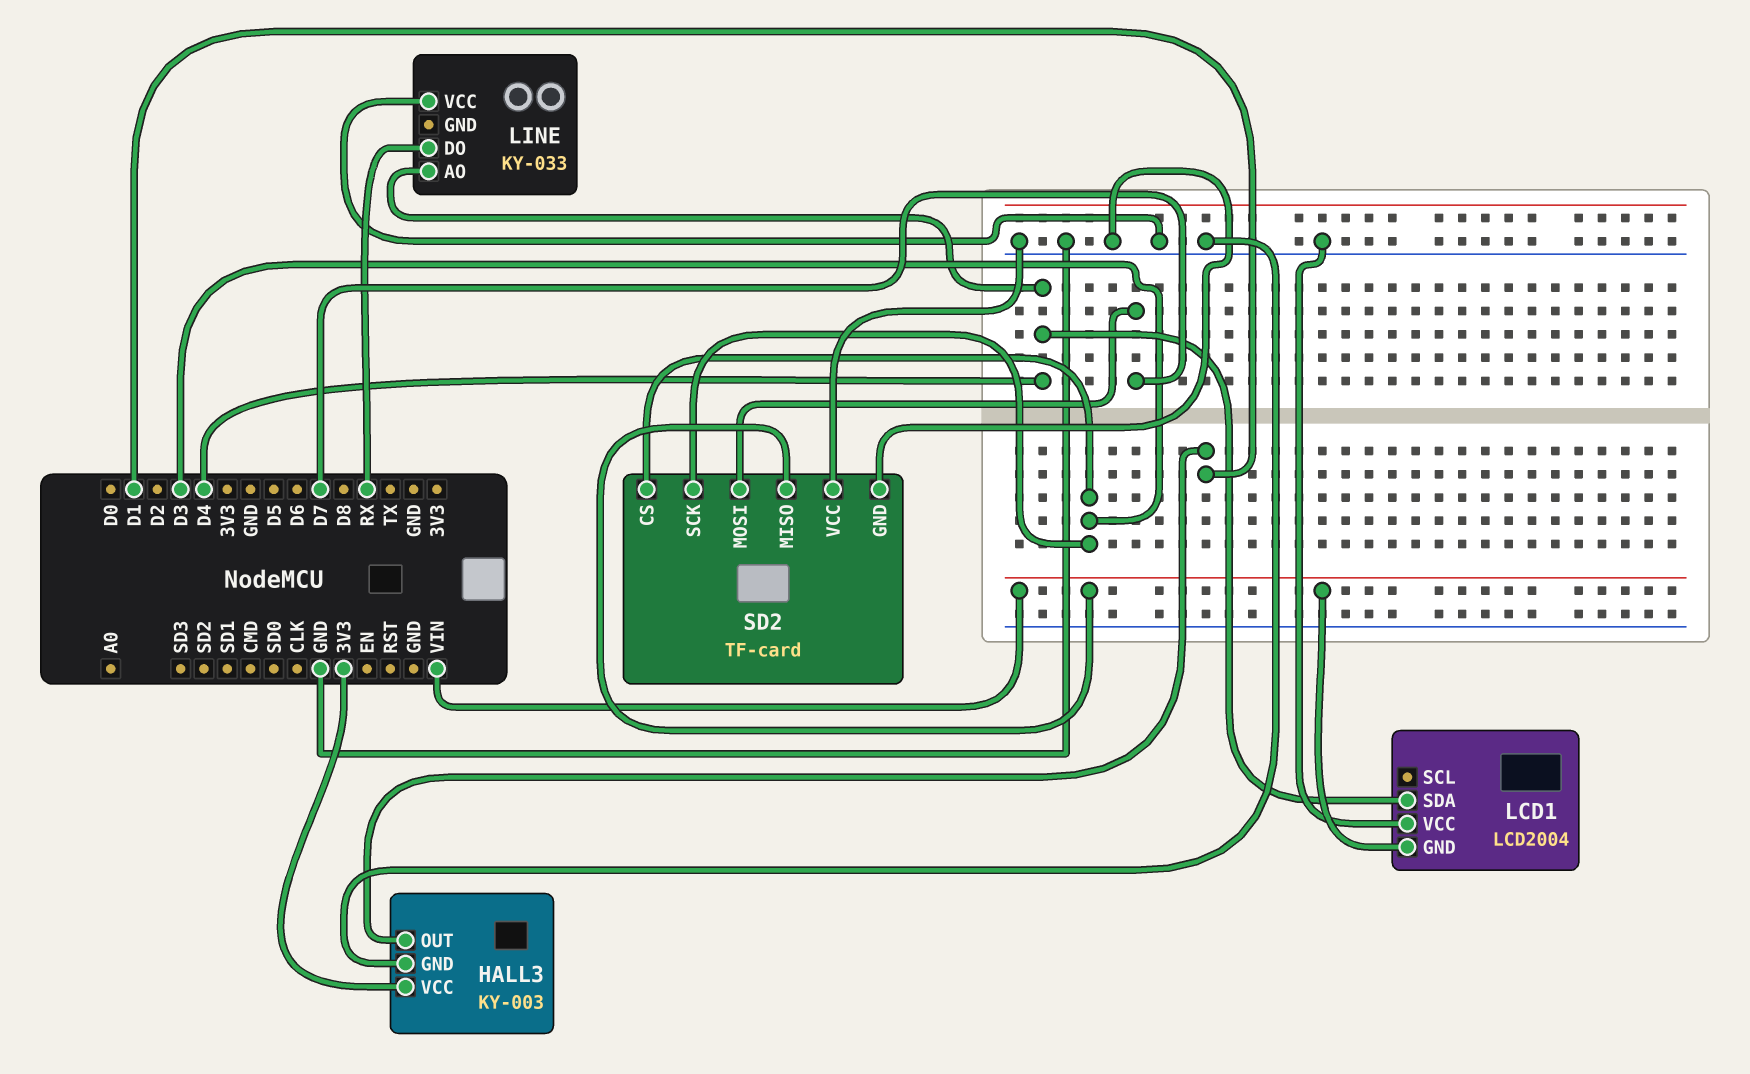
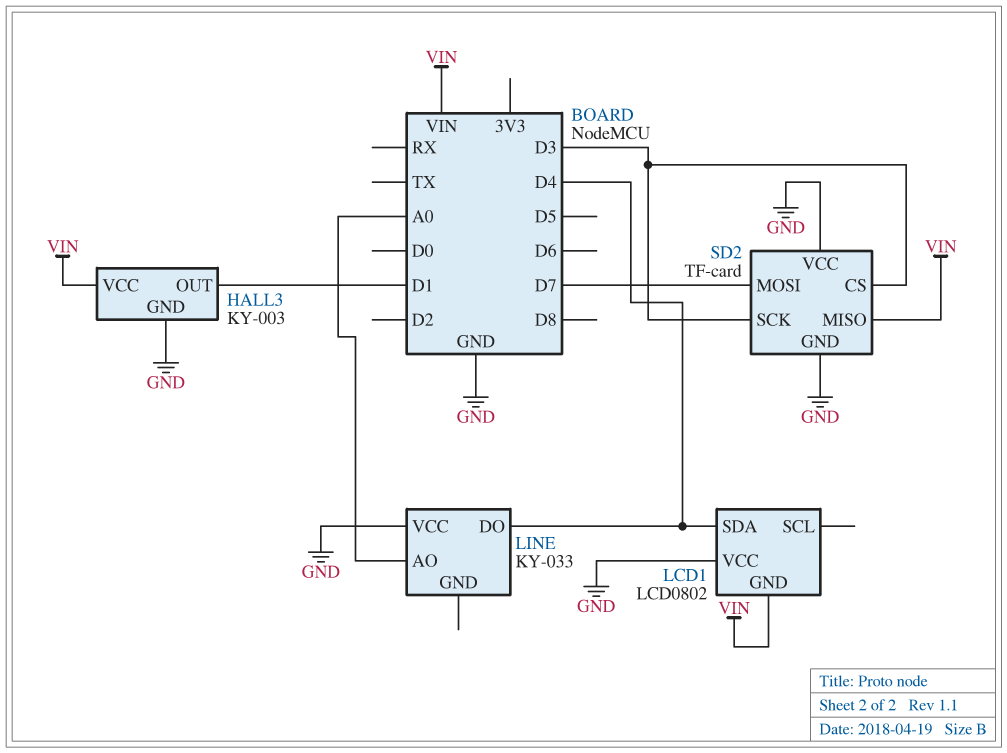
HALL3 pin VCC: 3V3 -> VIN
LCD1: LCD2004 -> LCD0802
LINE pin AO: D4 -> A0
LINE pin DO: RX -> D4

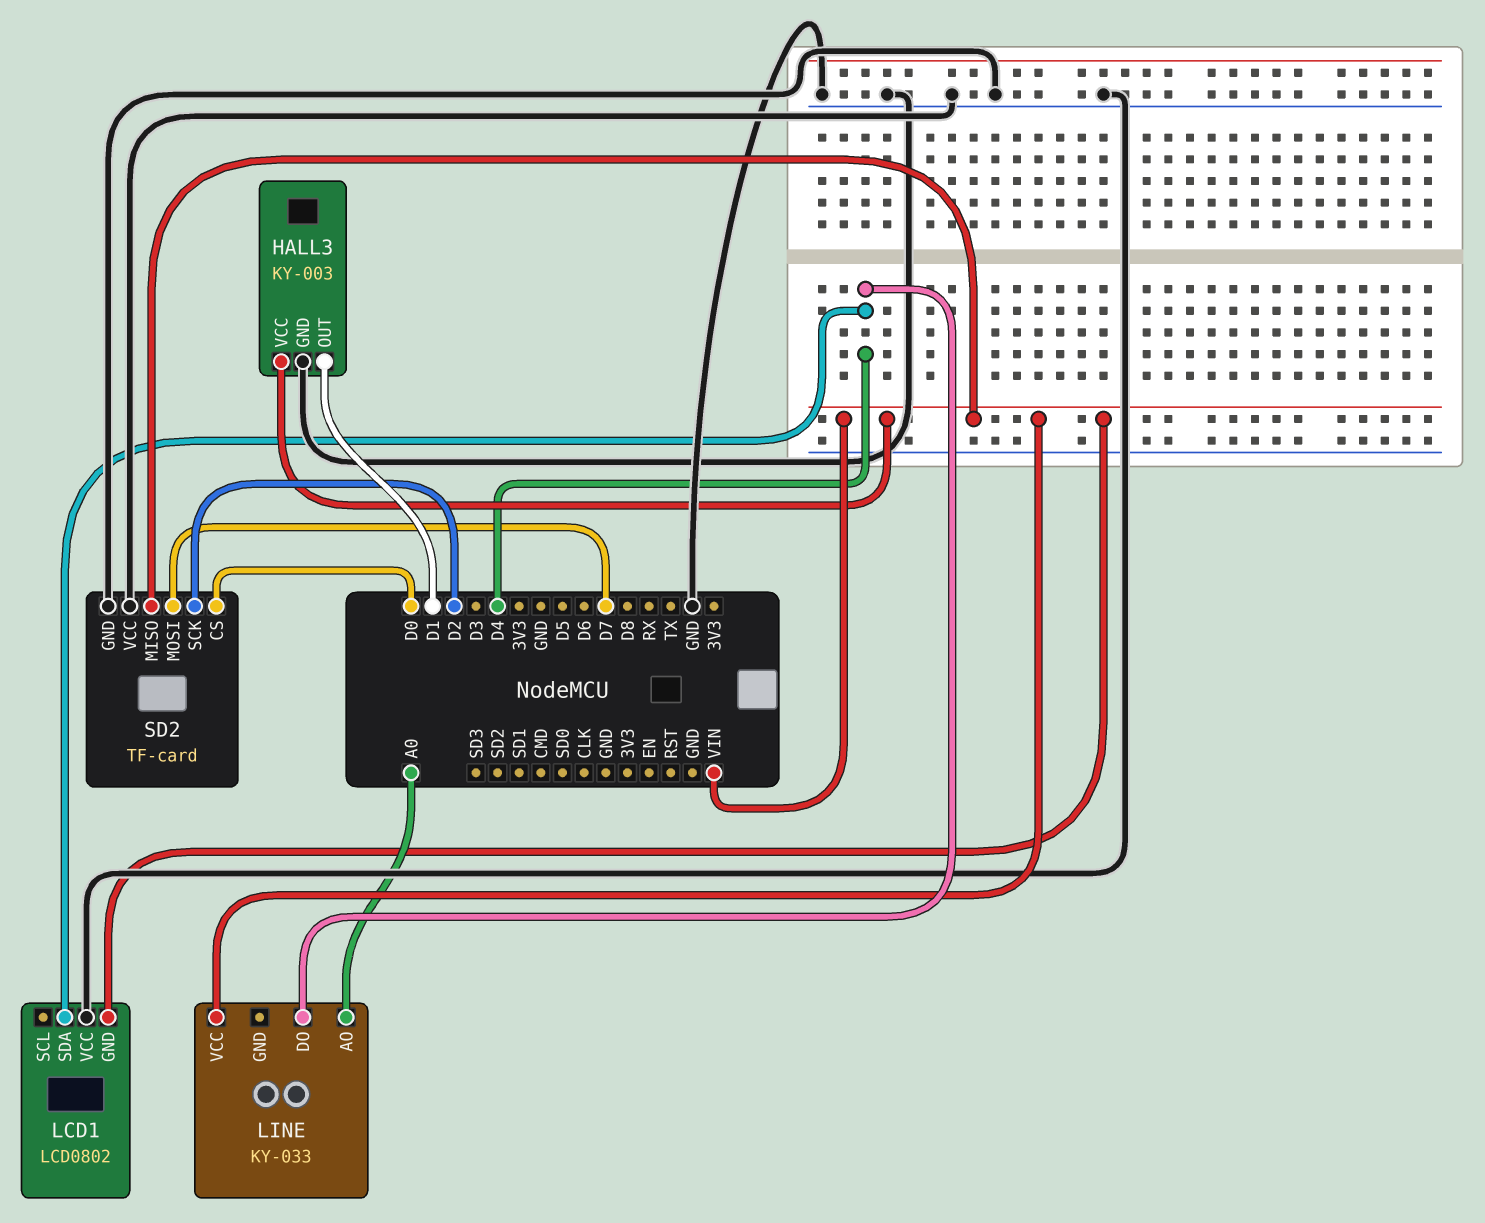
LINE pin VCC: GND -> VIN
SD2 pin CS: D3 -> D0
SD2 pin SCK: D3 -> D2

